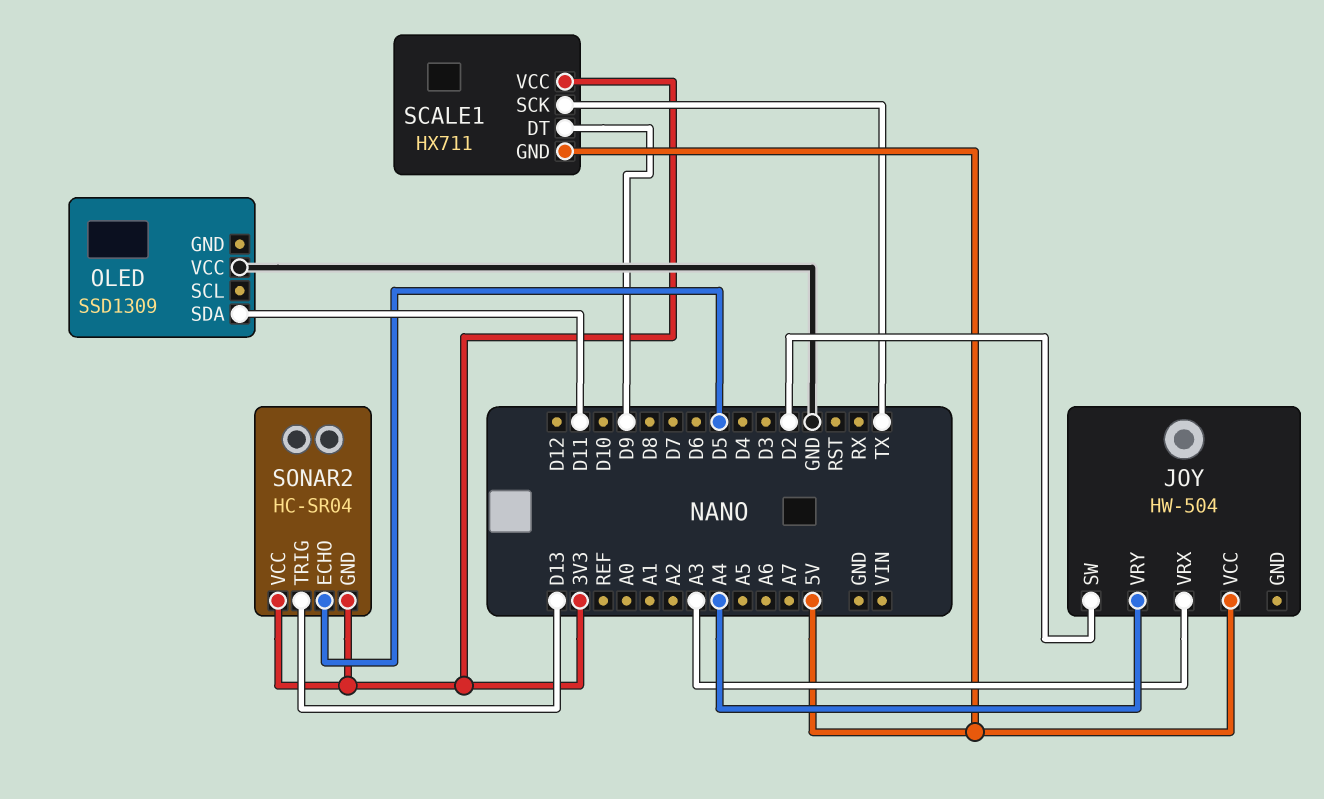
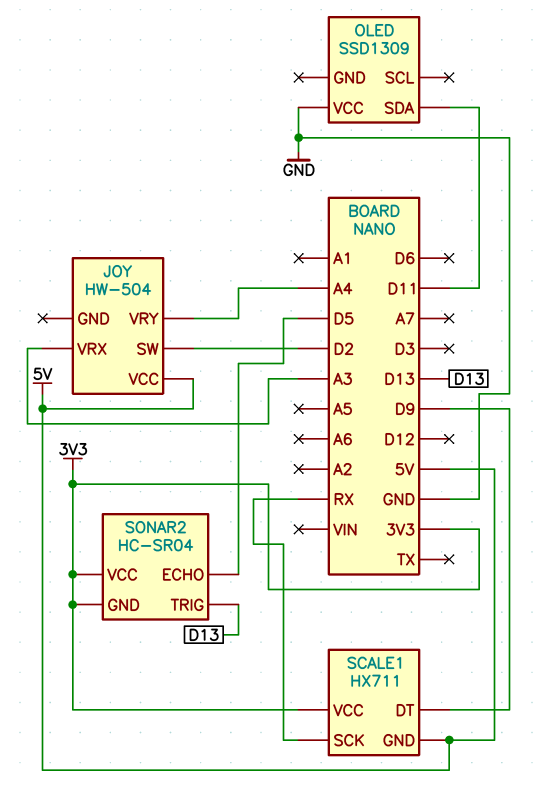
SCALE1 pin SCK: TX -> RX

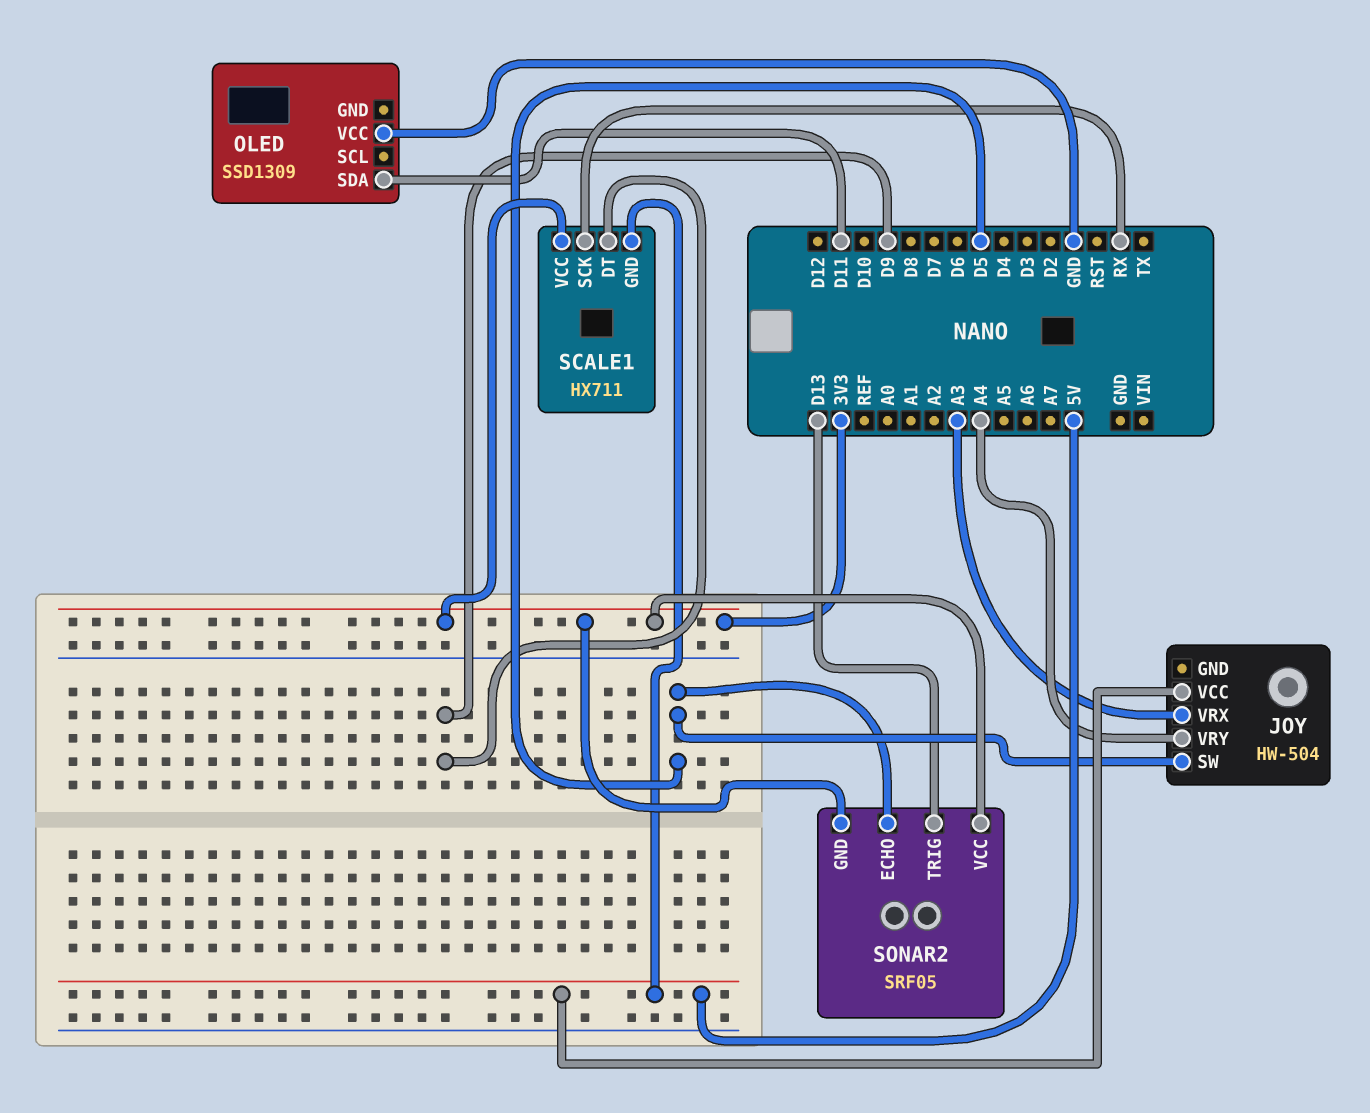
JOY pin SW: D2 -> D5
SONAR2: HC-SR04 -> SRF05

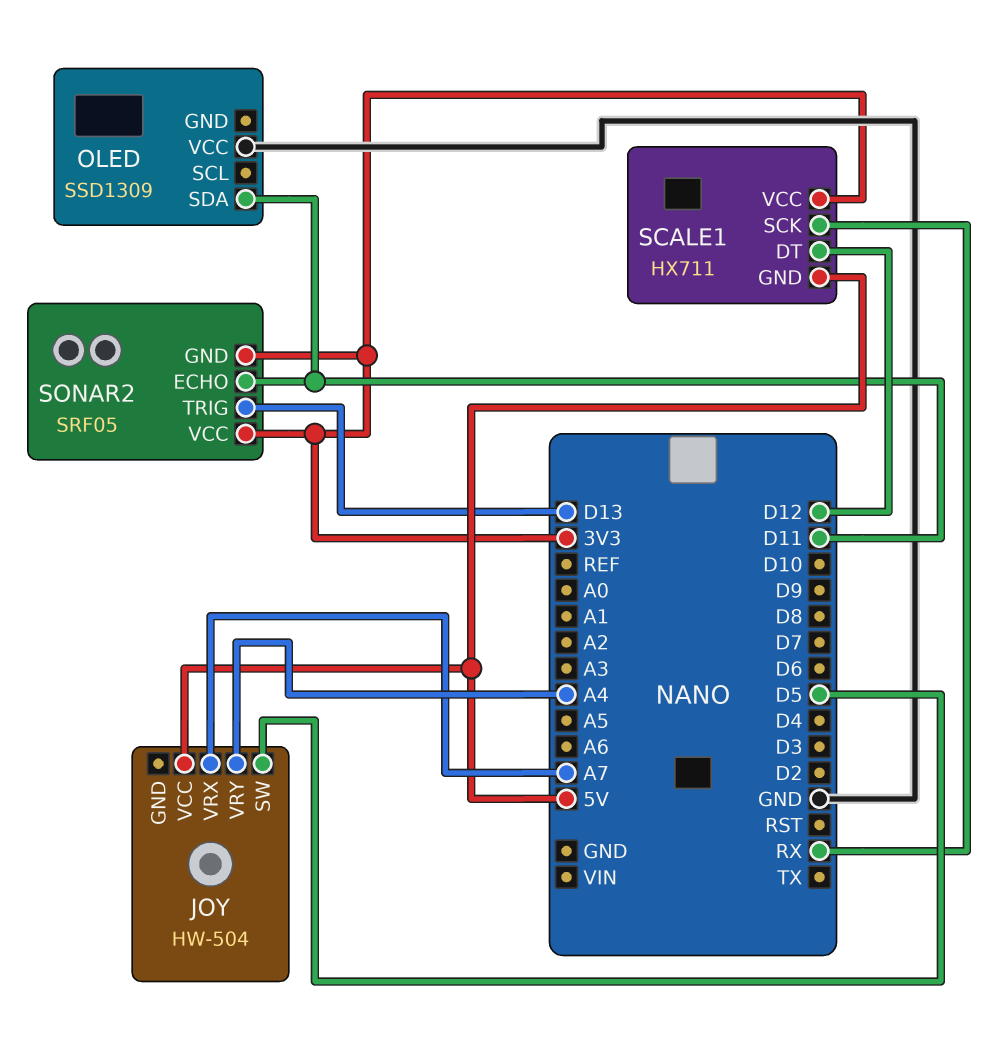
JOY pin VRX: A3 -> A7
SCALE1 pin DT: D9 -> D12
SONAR2 pin ECHO: D5 -> D11

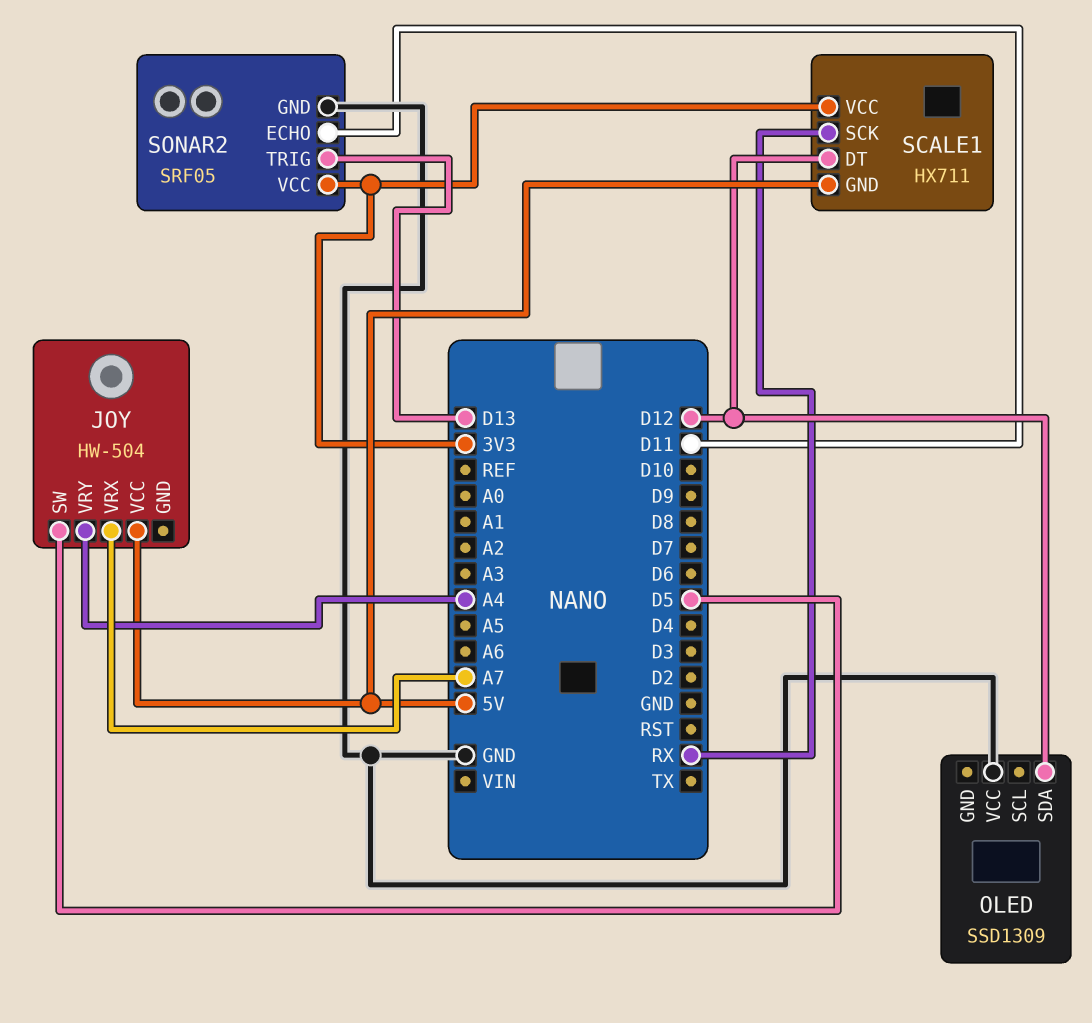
OLED pin SDA: D11 -> D12
SONAR2 pin GND: 3V3 -> GND

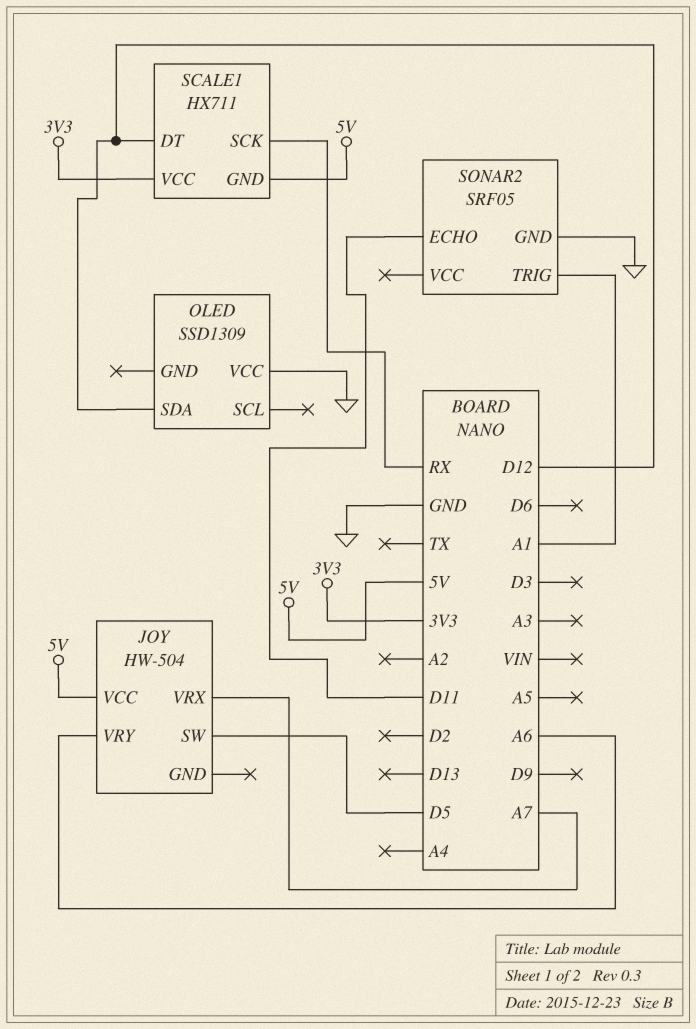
JOY pin VRY: A4 -> A6
SONAR2 pin TRIG: D13 -> A1
SONAR2 pin VCC: 3V3 -> none

